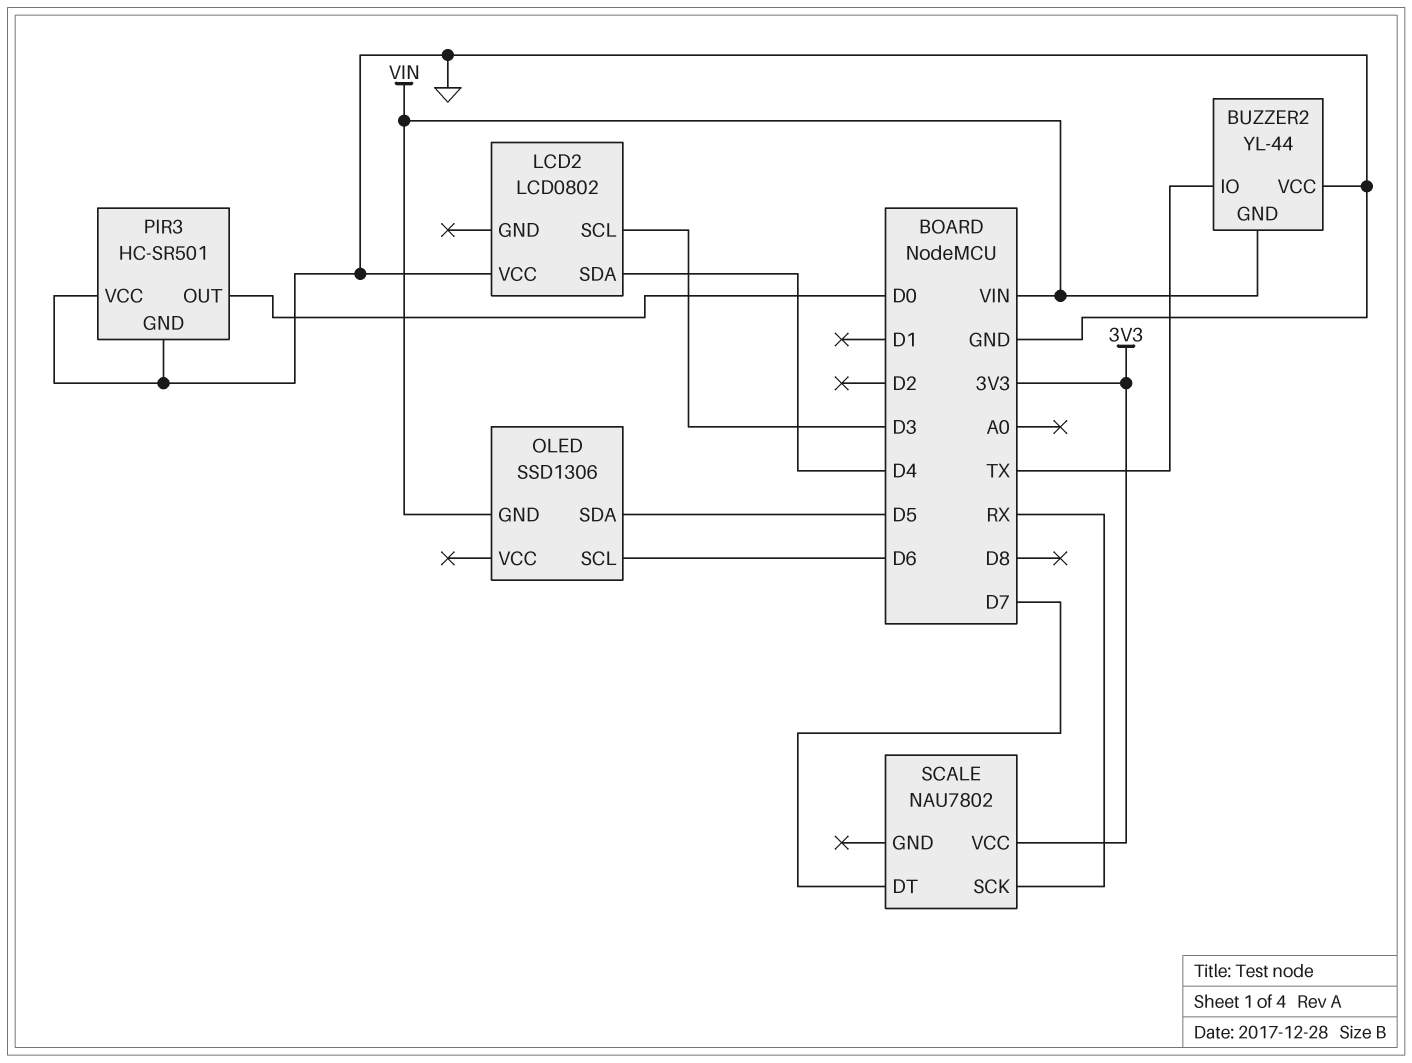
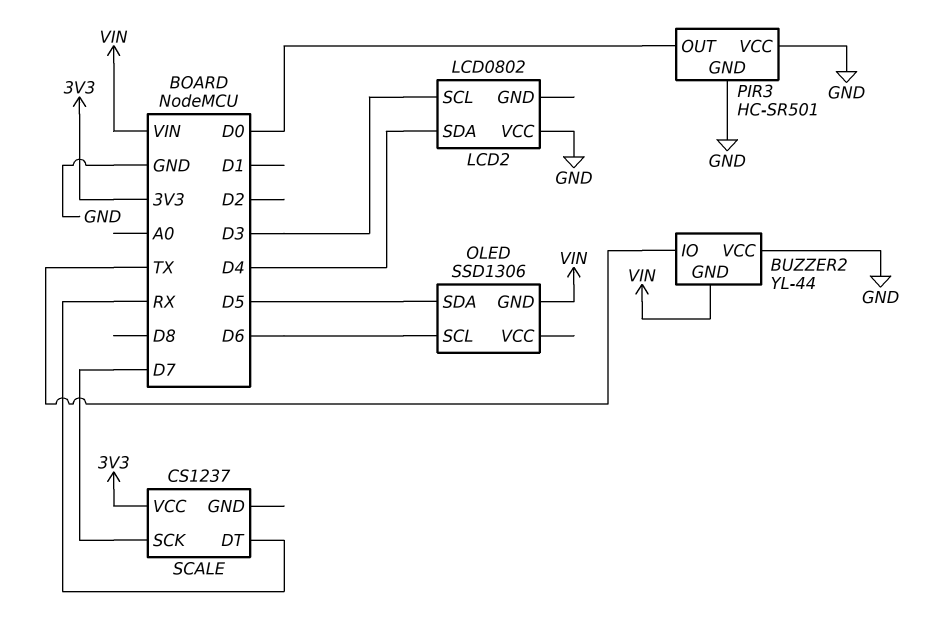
SCALE: NAU7802 -> CS1237
SCALE pin DT: D7 -> RX
SCALE pin SCK: RX -> D7

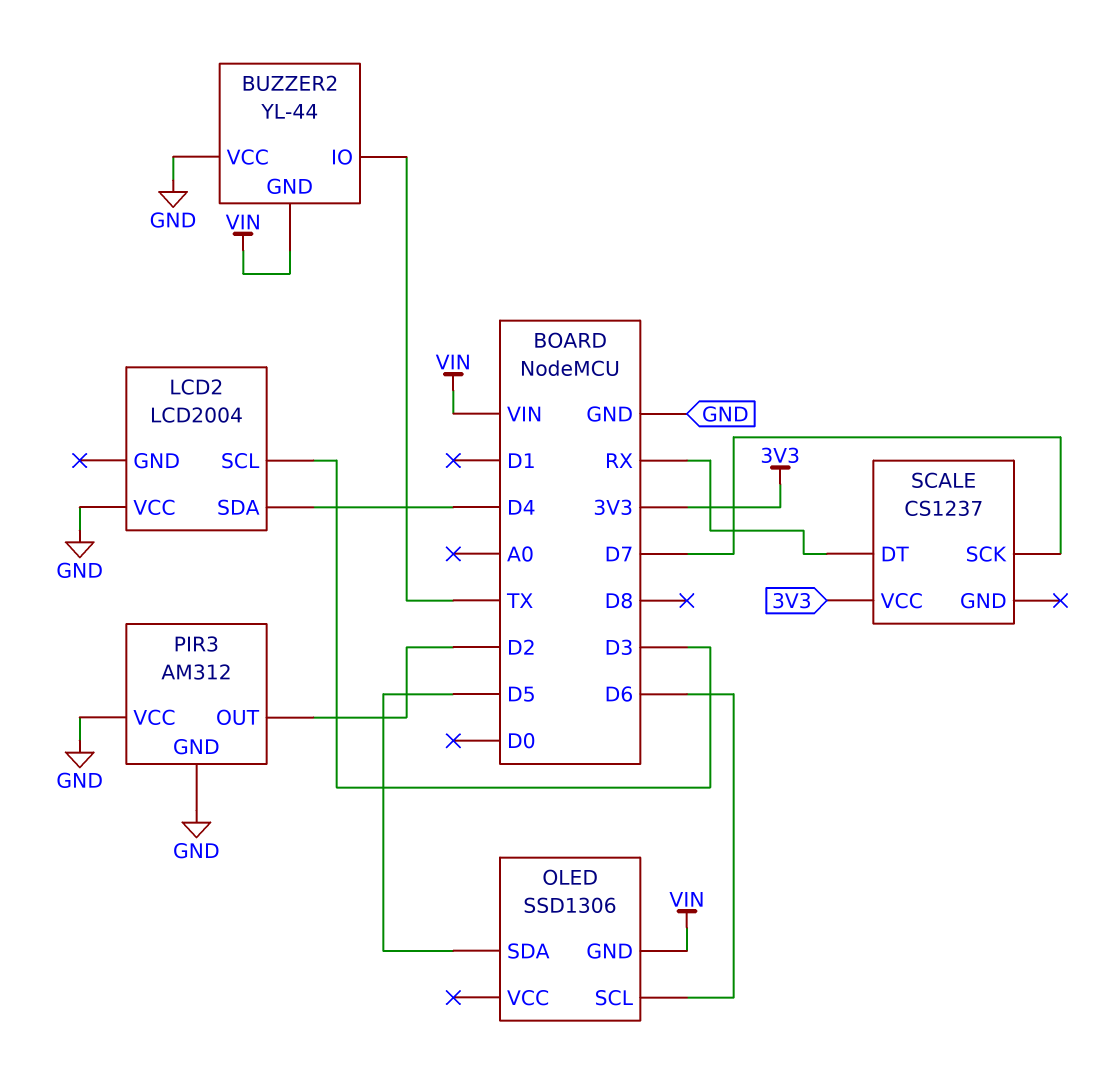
LCD2: LCD0802 -> LCD2004
PIR3: HC-SR501 -> AM312
PIR3 pin OUT: D0 -> D2

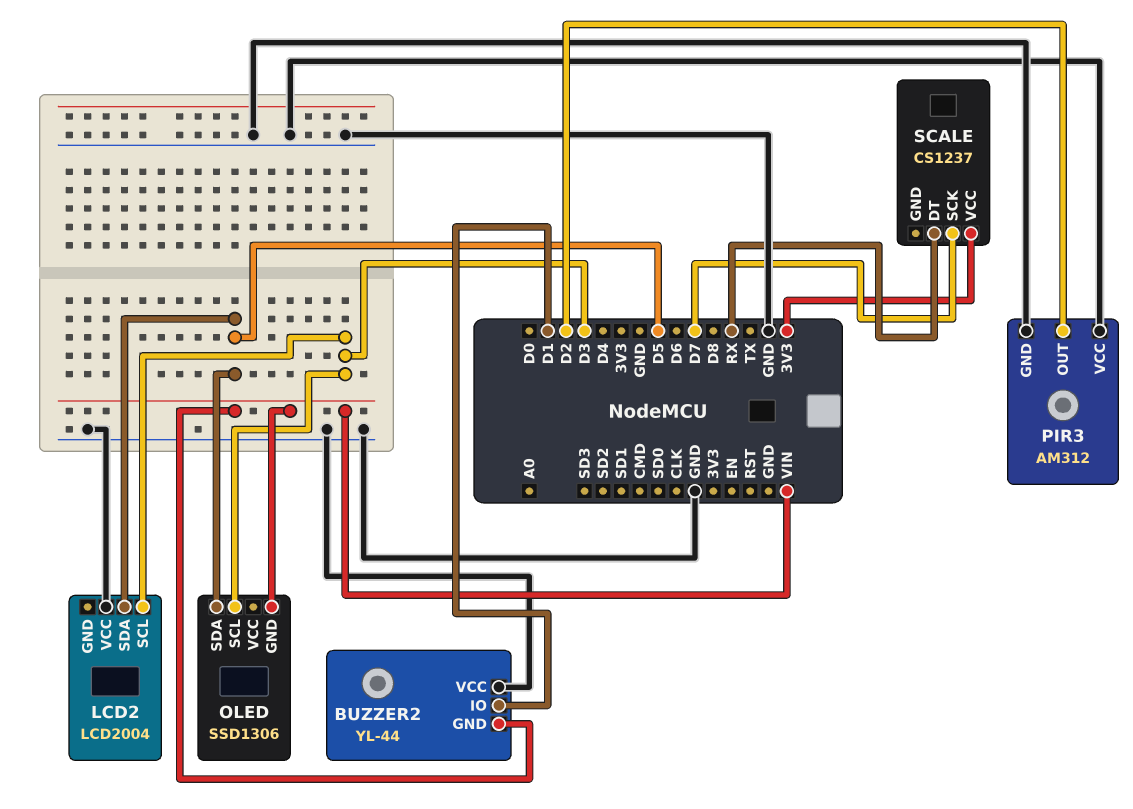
BUZZER2 pin IO: TX -> D1
LCD2 pin SDA: D4 -> D5
OLED pin SCL: D6 -> D3

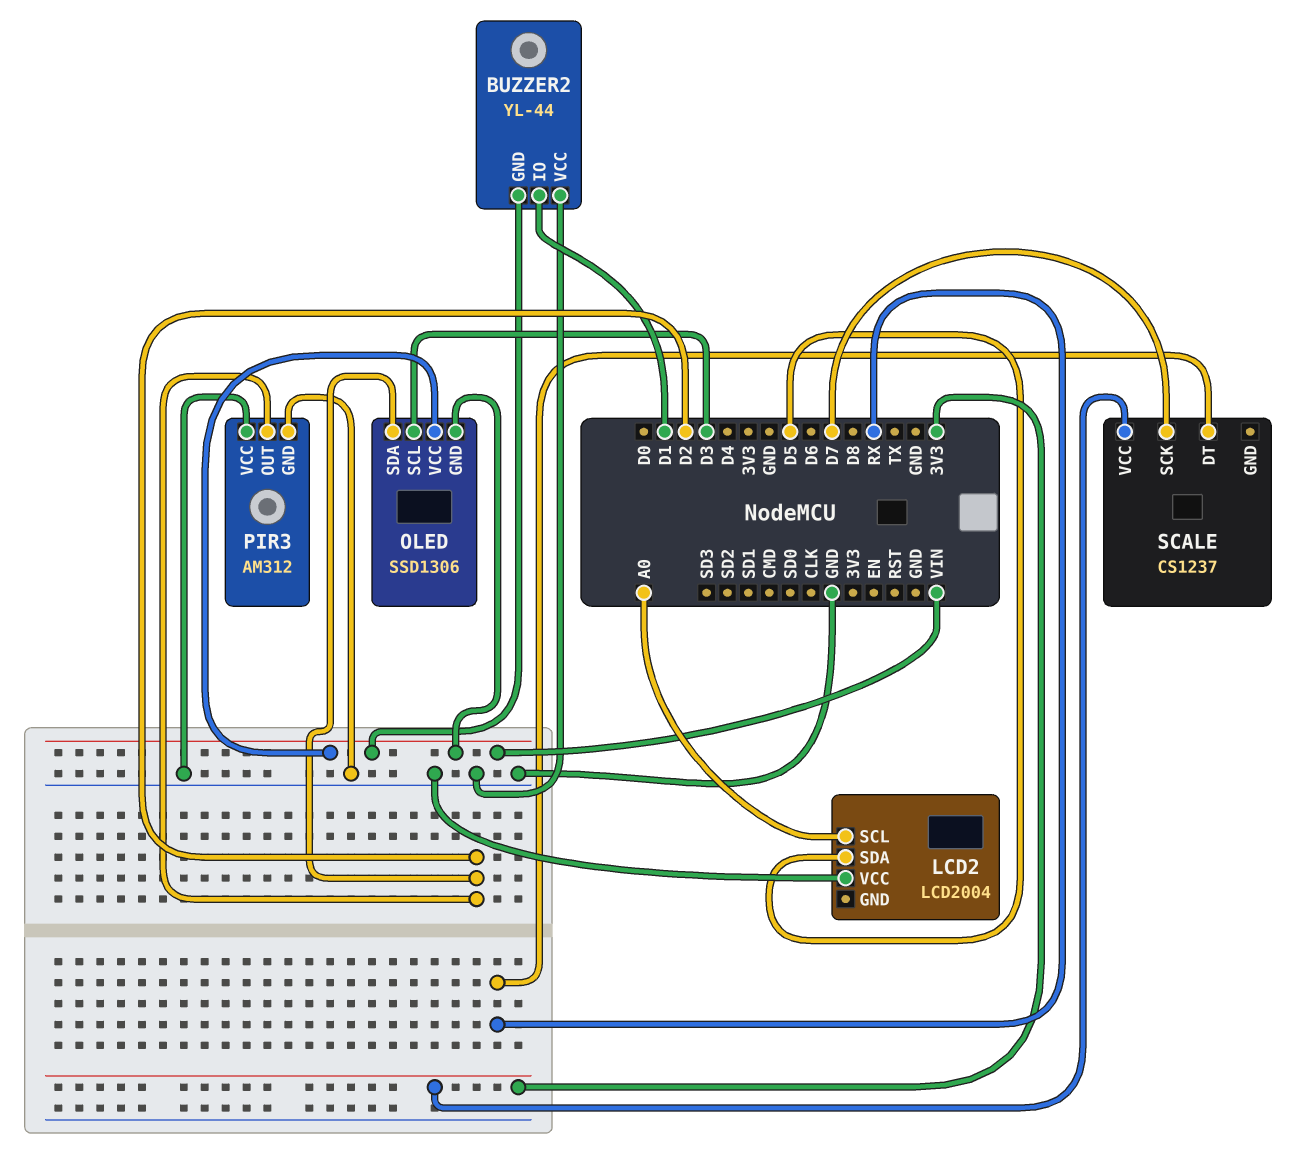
LCD2 pin SCL: D3 -> A0
OLED pin SDA: D5 -> D2
OLED pin VCC: none -> VIN

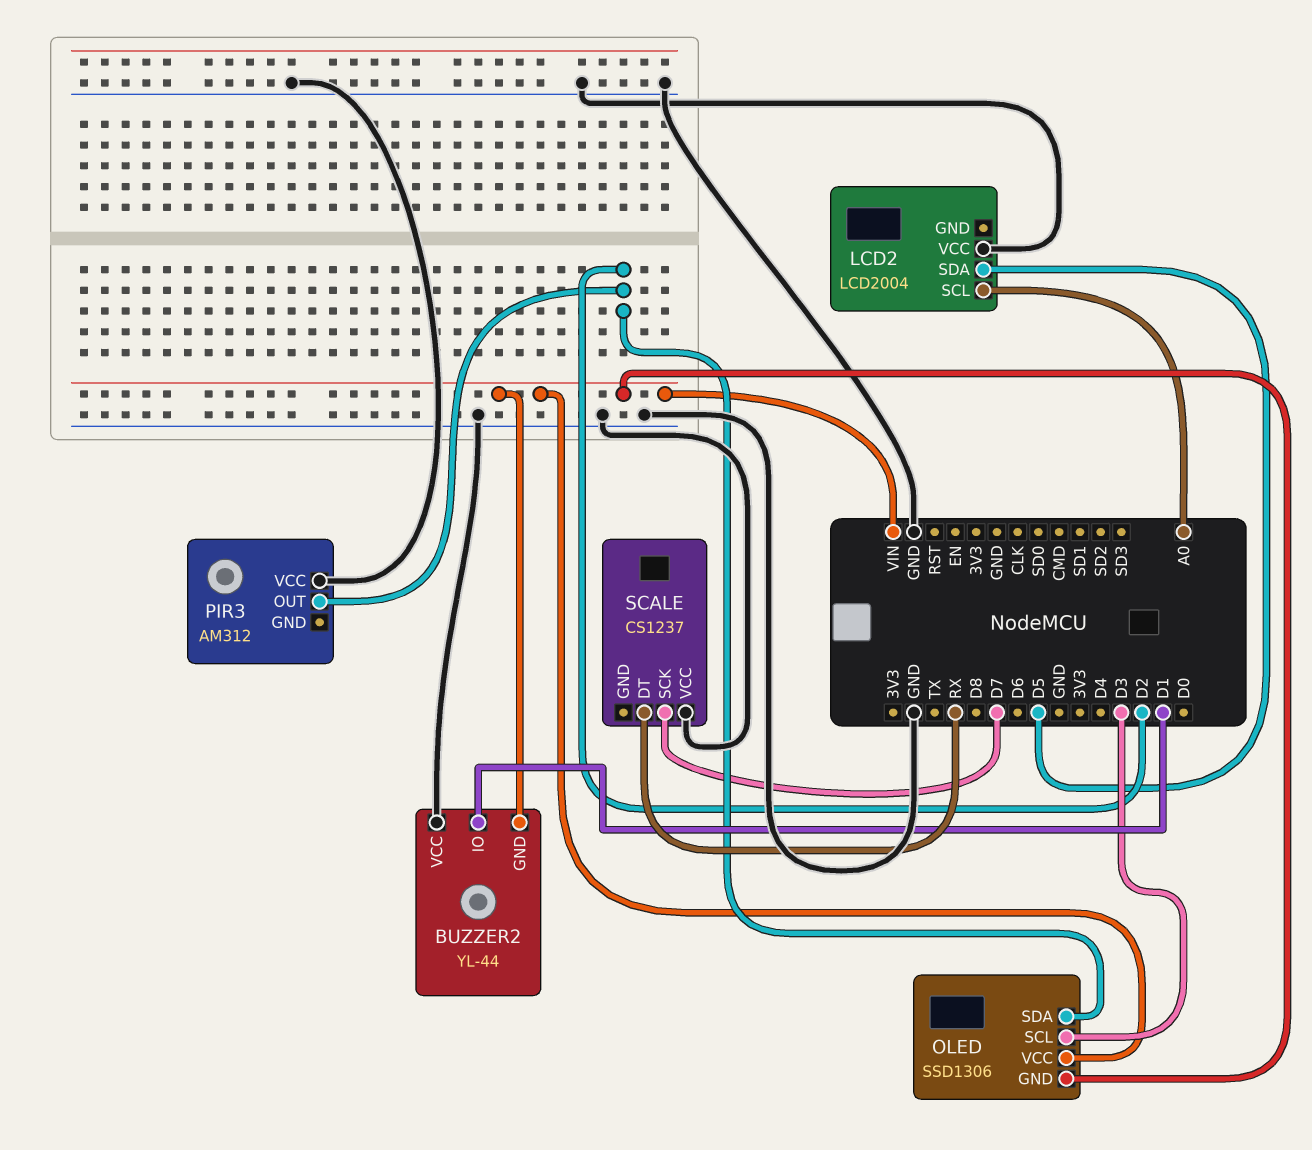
PIR3 pin GND: GND -> none
SCALE pin VCC: 3V3 -> GND

